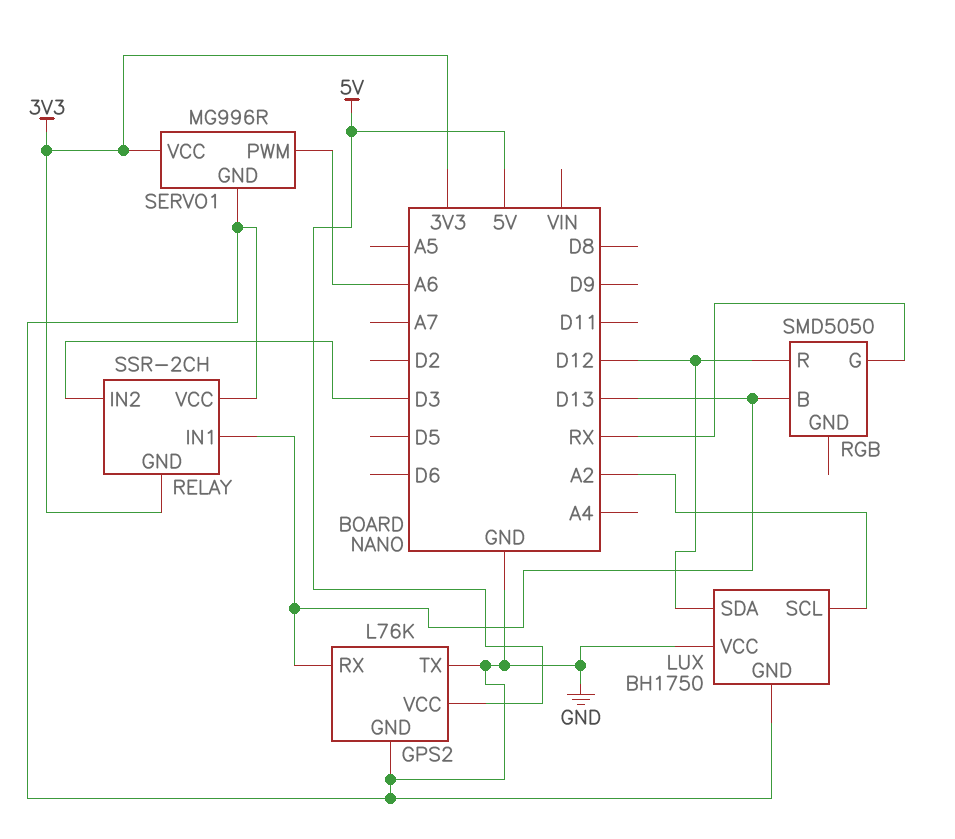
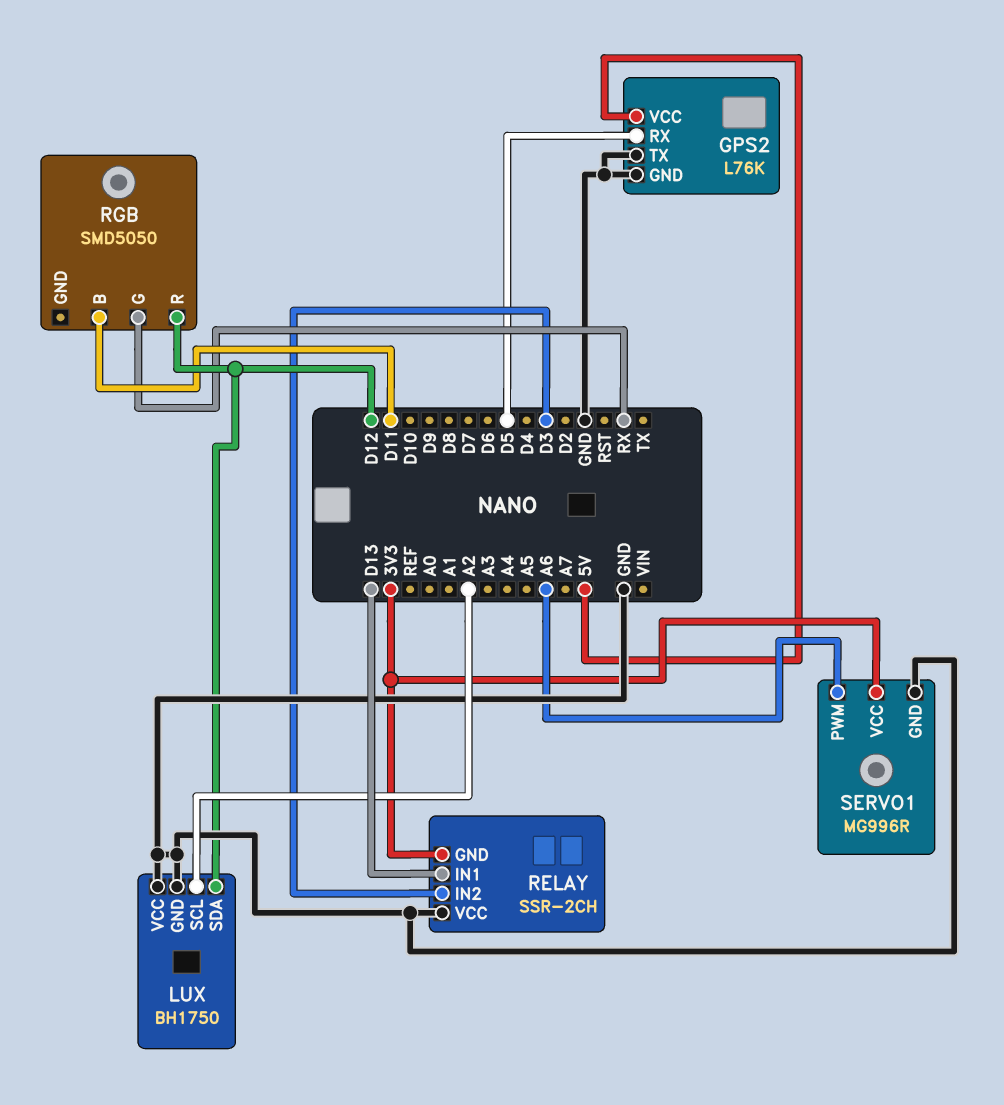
GPS2 pin RX: D13 -> D5
RGB pin B: D13 -> D11

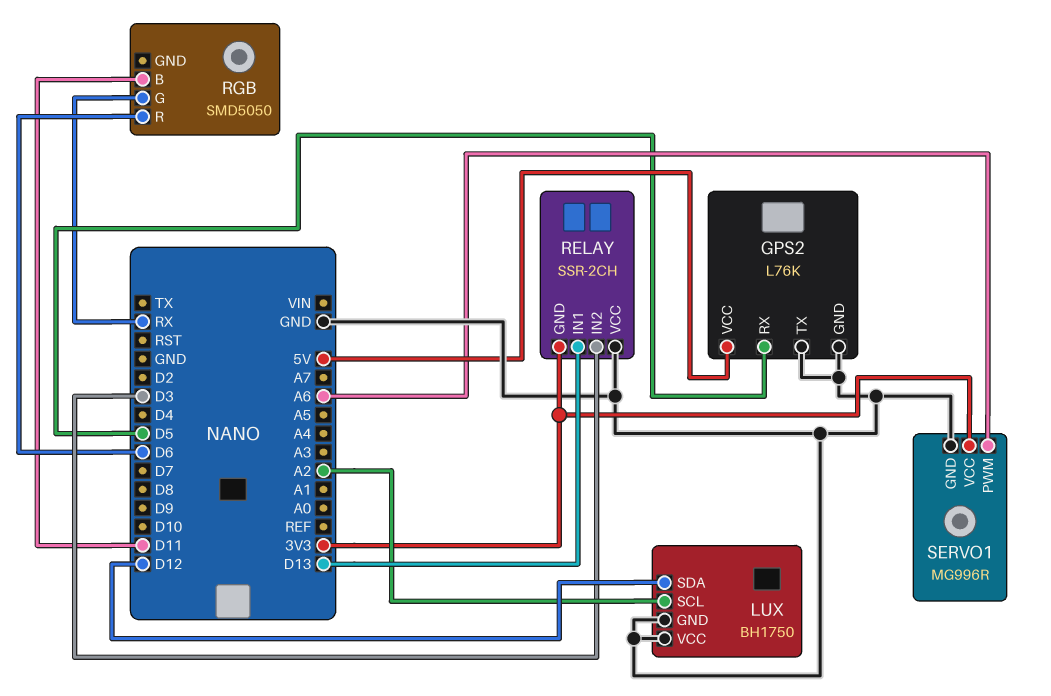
RGB pin R: D12 -> D6

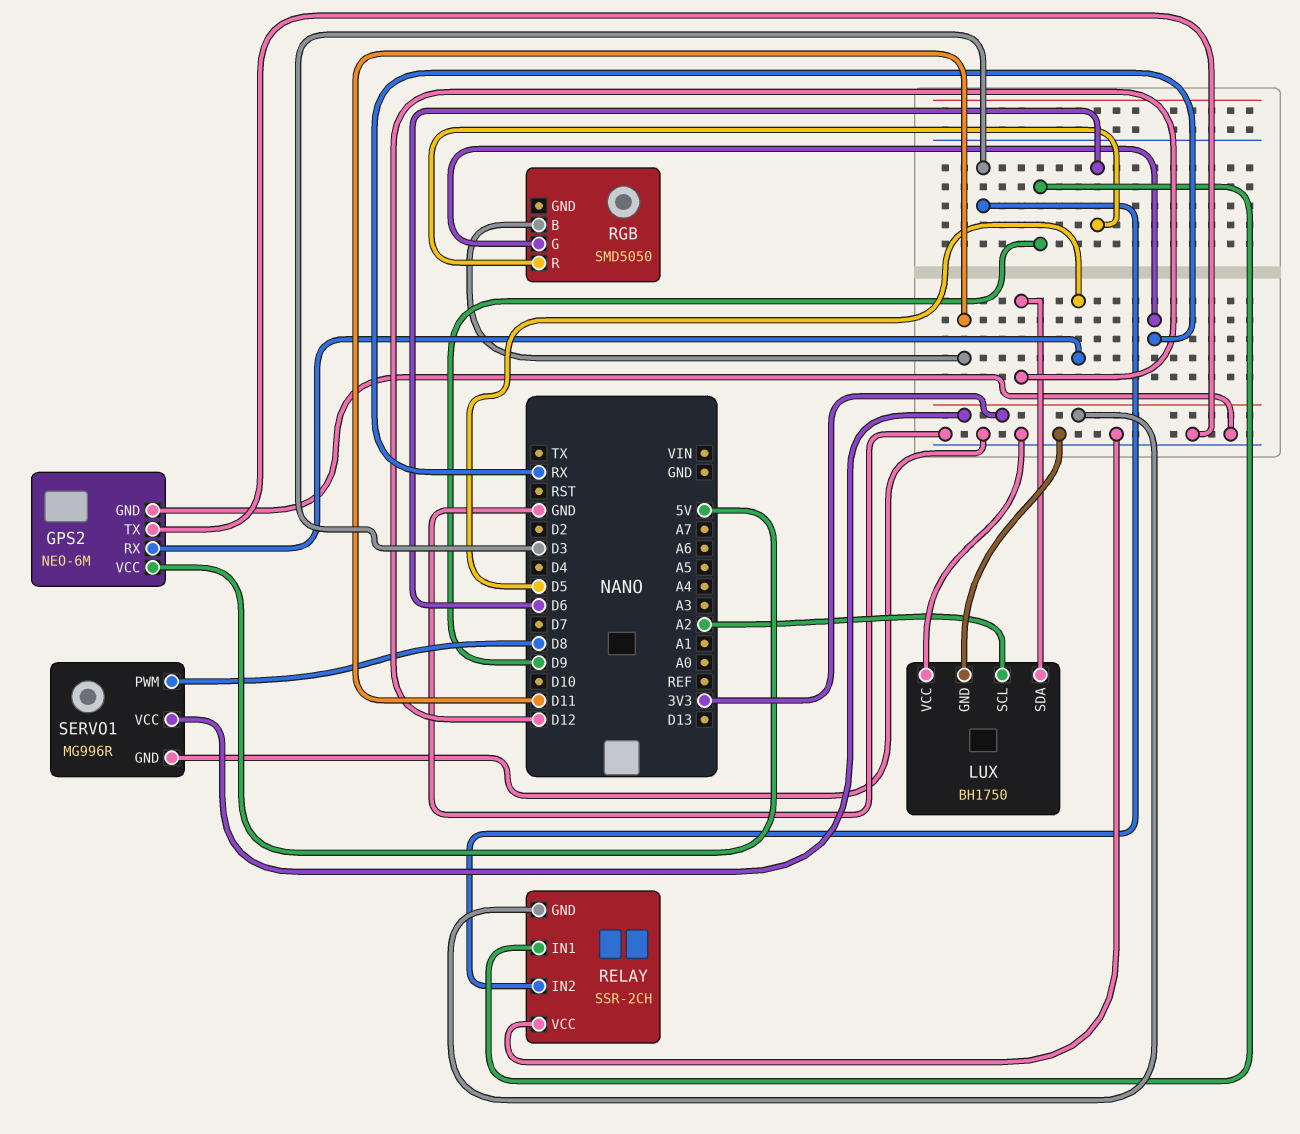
GPS2: L76K -> NEO-6M
RELAY pin IN1: D13 -> D9
SERVO1 pin PWM: A6 -> D8

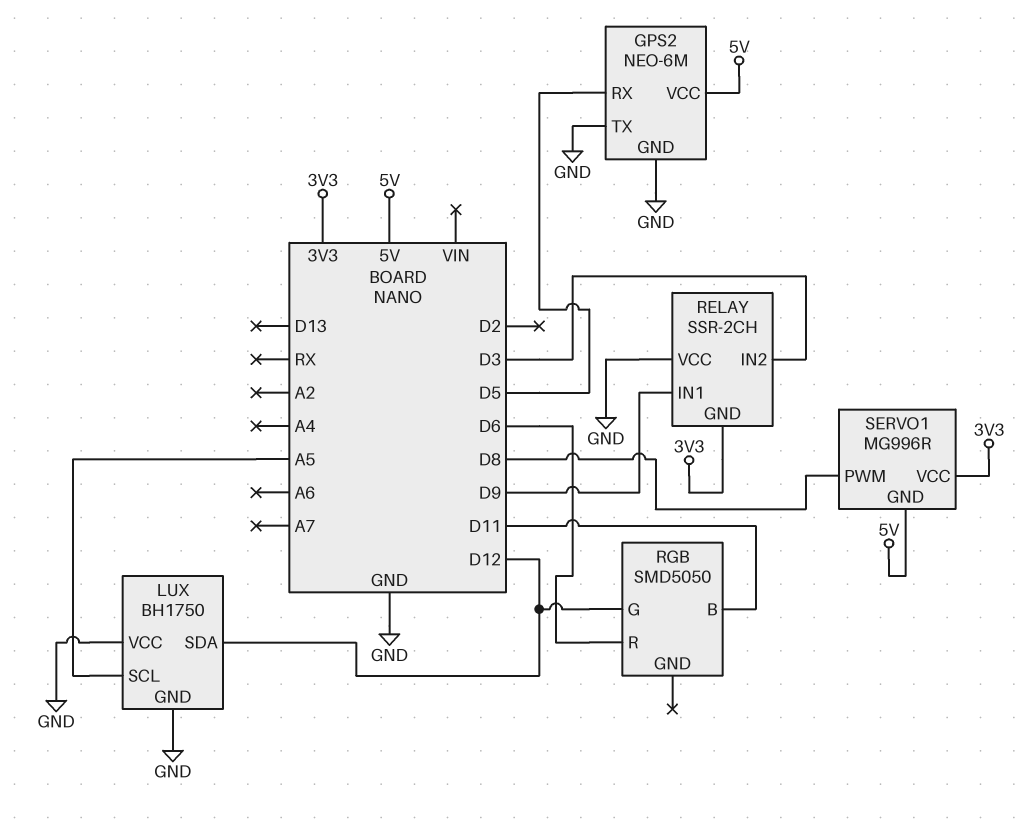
LUX pin SCL: A2 -> A5
RGB pin G: RX -> D12
SERVO1 pin GND: GND -> 5V

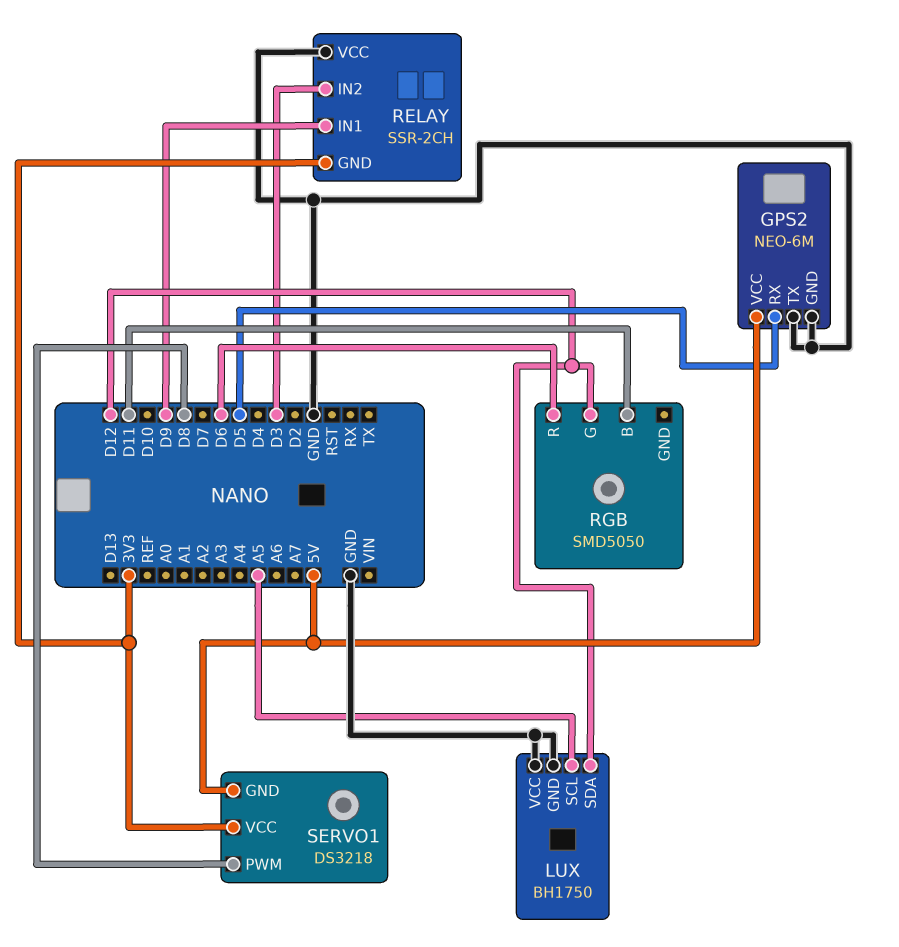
SERVO1: MG996R -> DS3218

